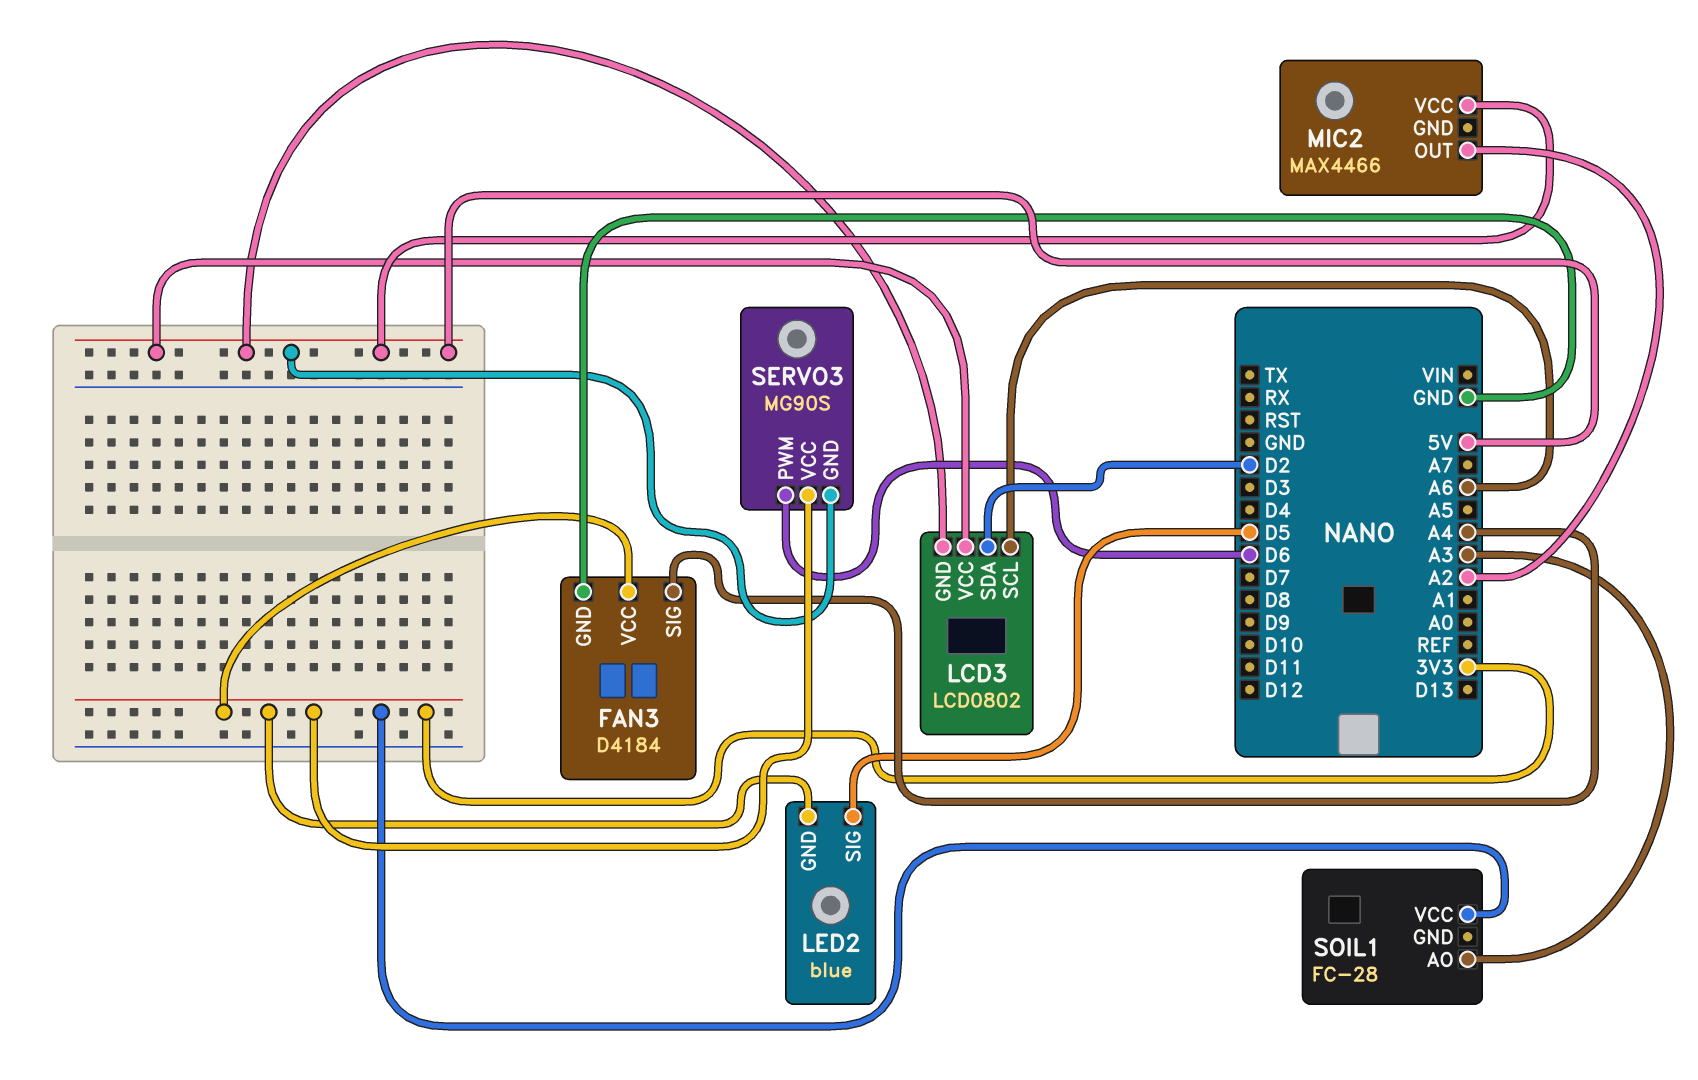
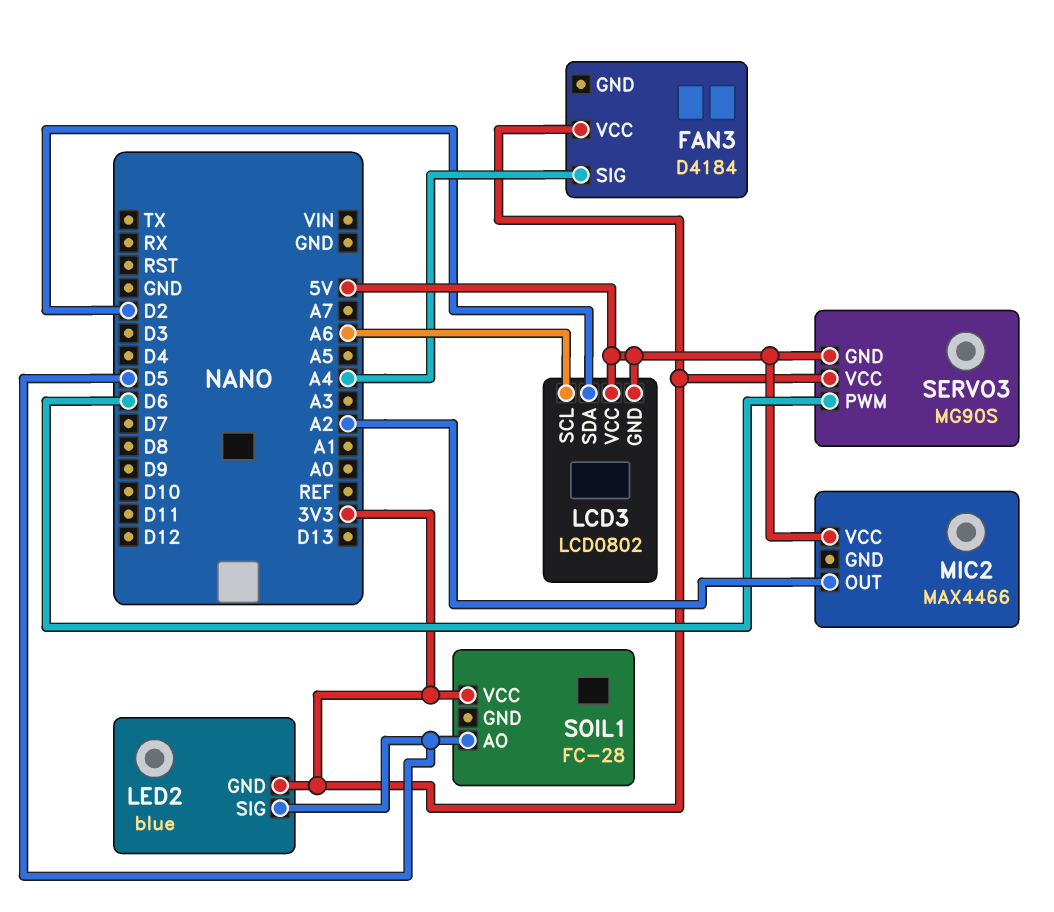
FAN3 pin GND: GND -> none
SOIL1 pin AO: A3 -> D5

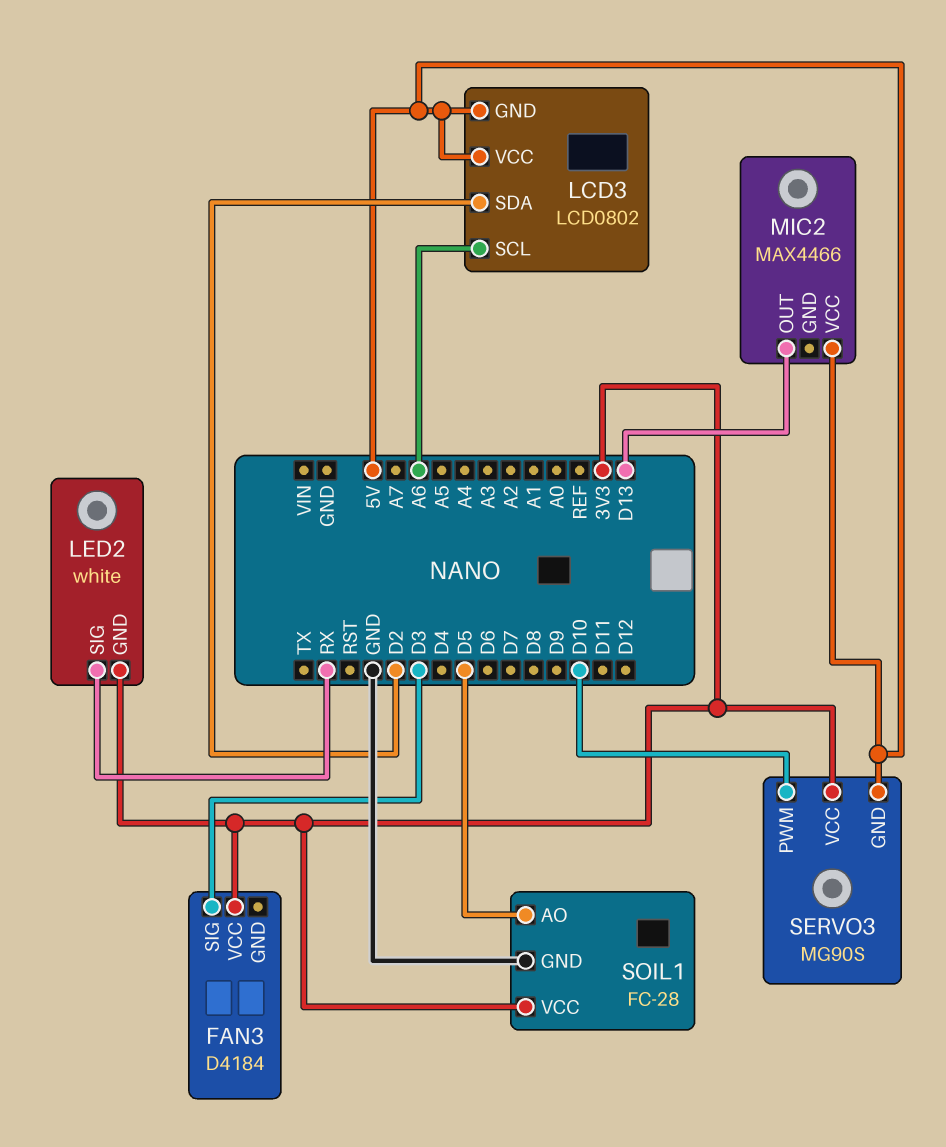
FAN3 pin SIG: A4 -> D3
LED2: blue -> white
LED2 pin SIG: D5 -> RX
MIC2 pin OUT: A2 -> D13
SERVO3 pin PWM: D6 -> D10
SOIL1 pin GND: none -> GND

